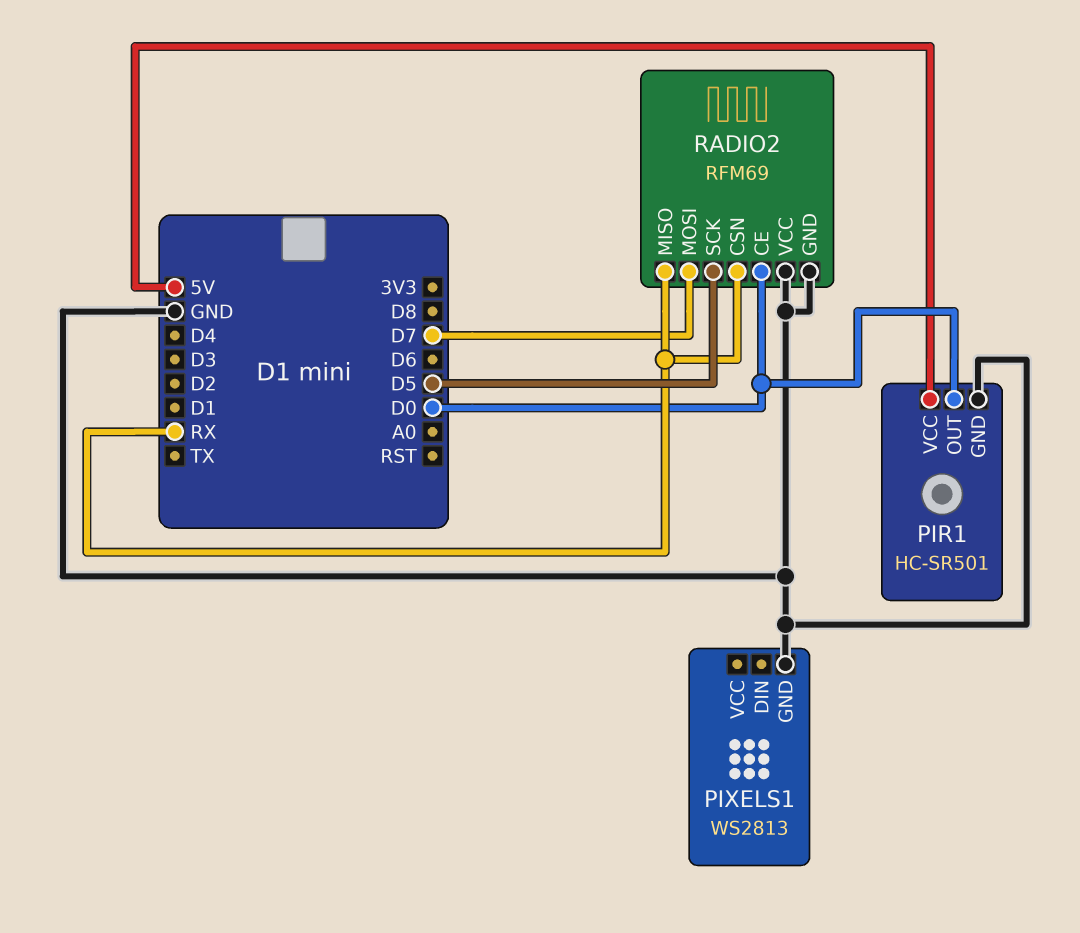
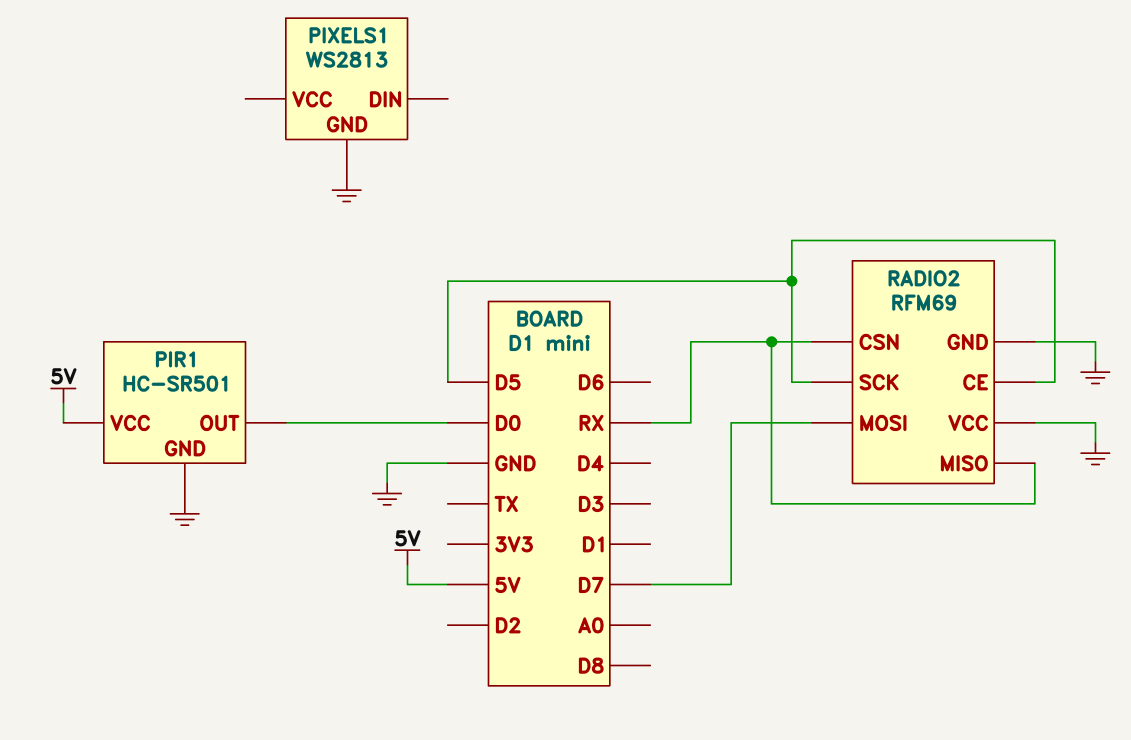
RADIO2 pin CE: D0 -> D5

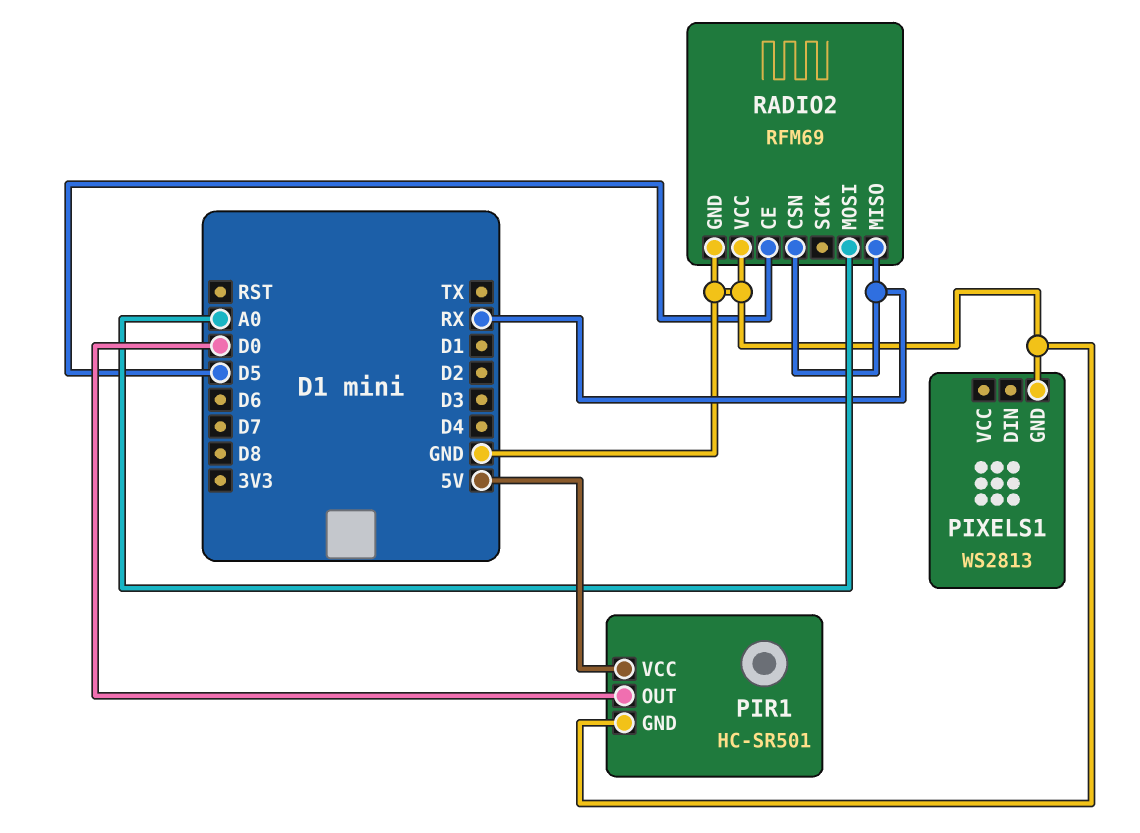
RADIO2 pin MOSI: D7 -> A0
RADIO2 pin SCK: D5 -> none

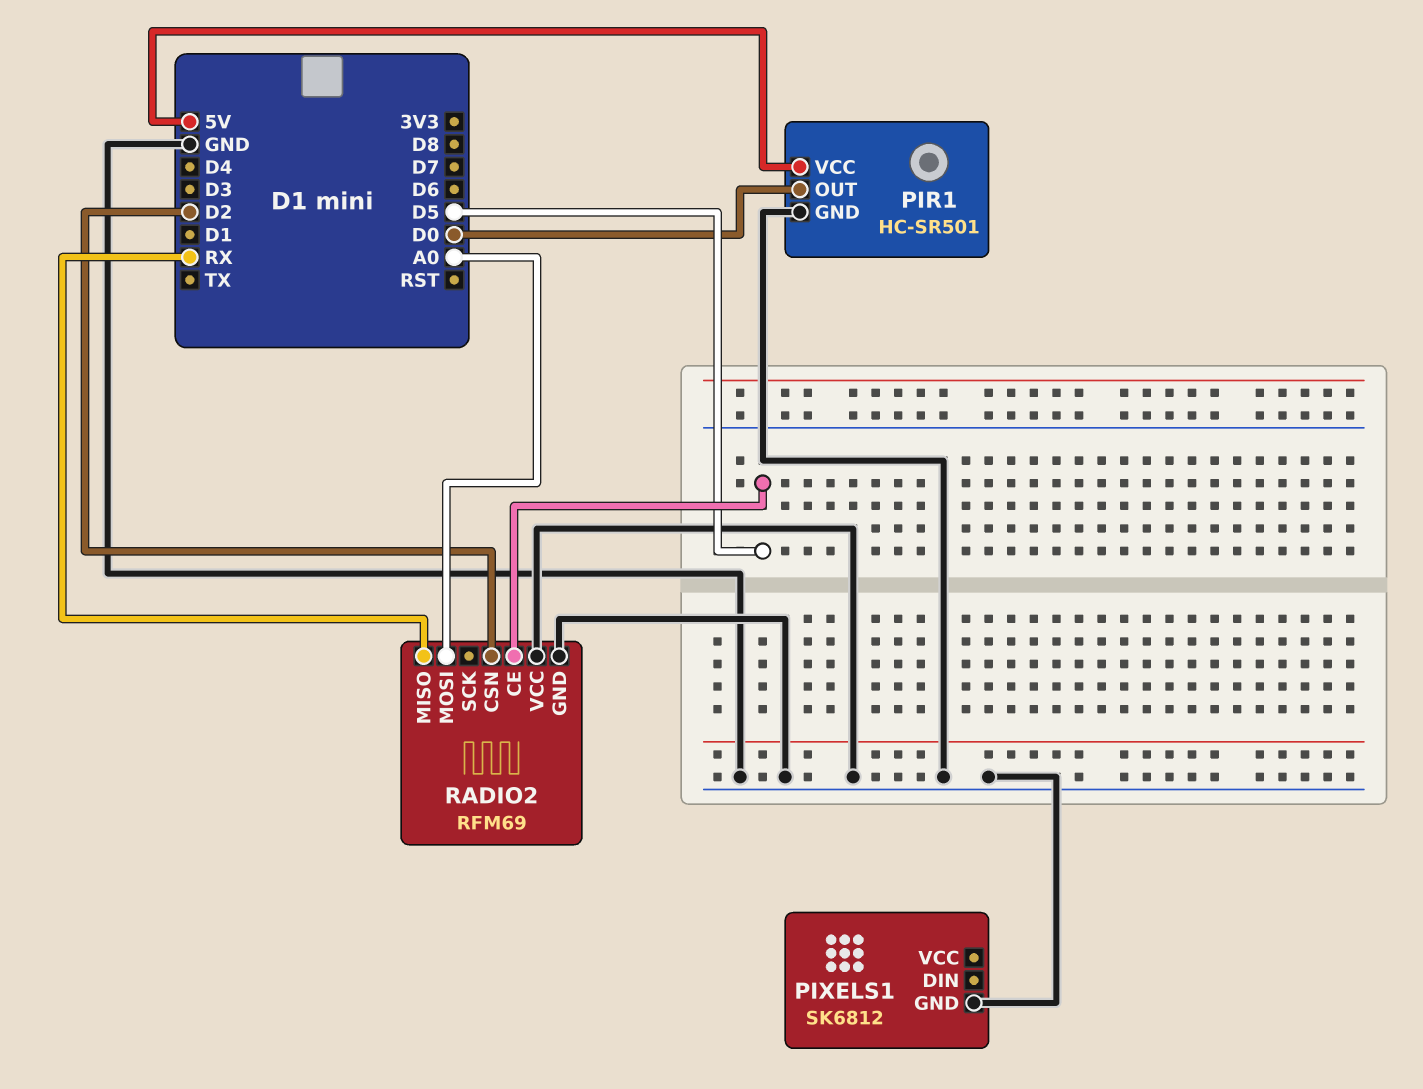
PIXELS1: WS2813 -> SK6812
RADIO2 pin CSN: RX -> D2

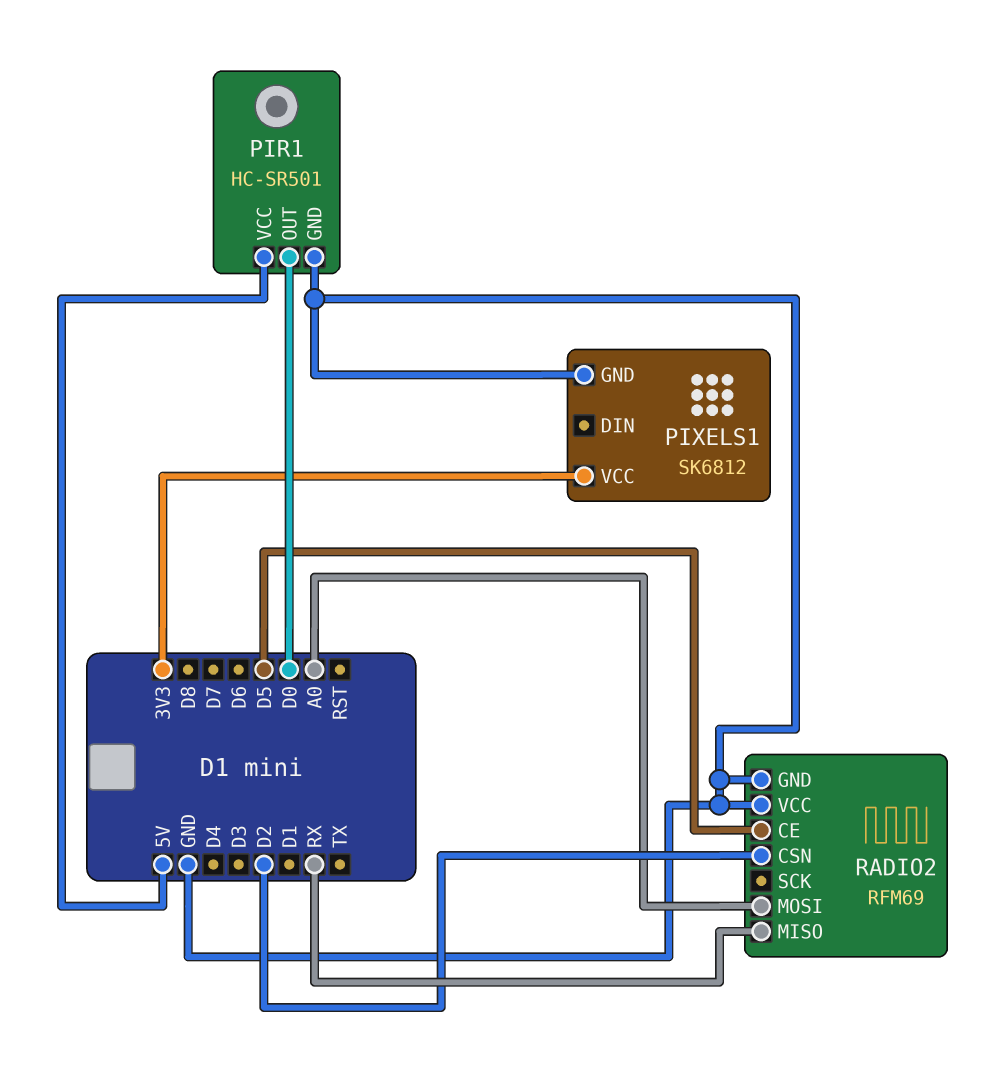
PIXELS1 pin VCC: none -> 3V3

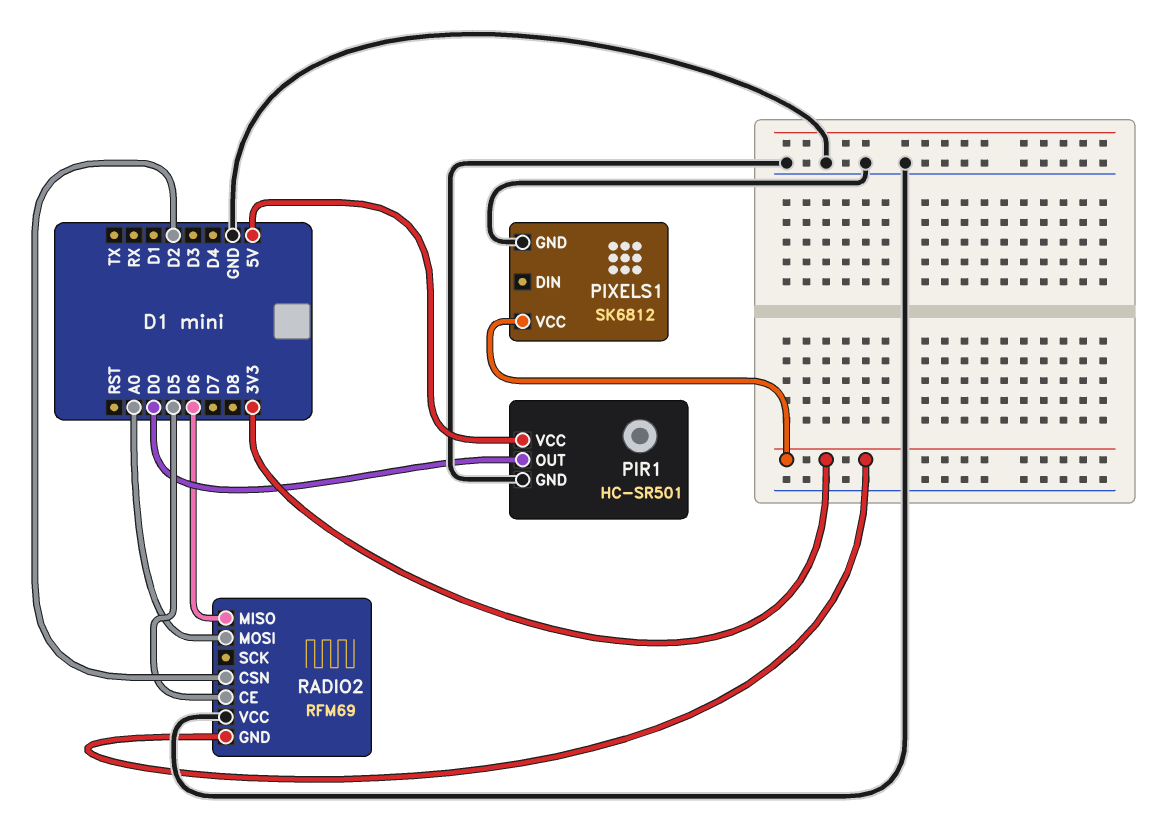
RADIO2 pin GND: GND -> 3V3
RADIO2 pin MISO: RX -> D6

